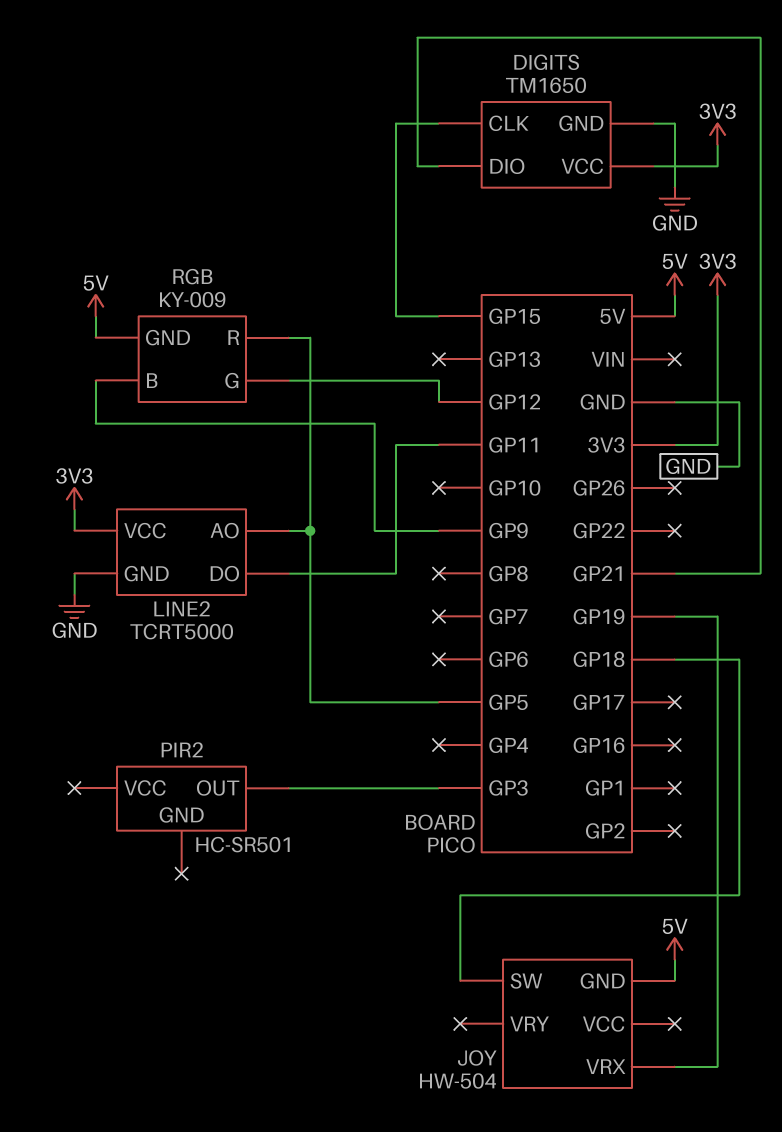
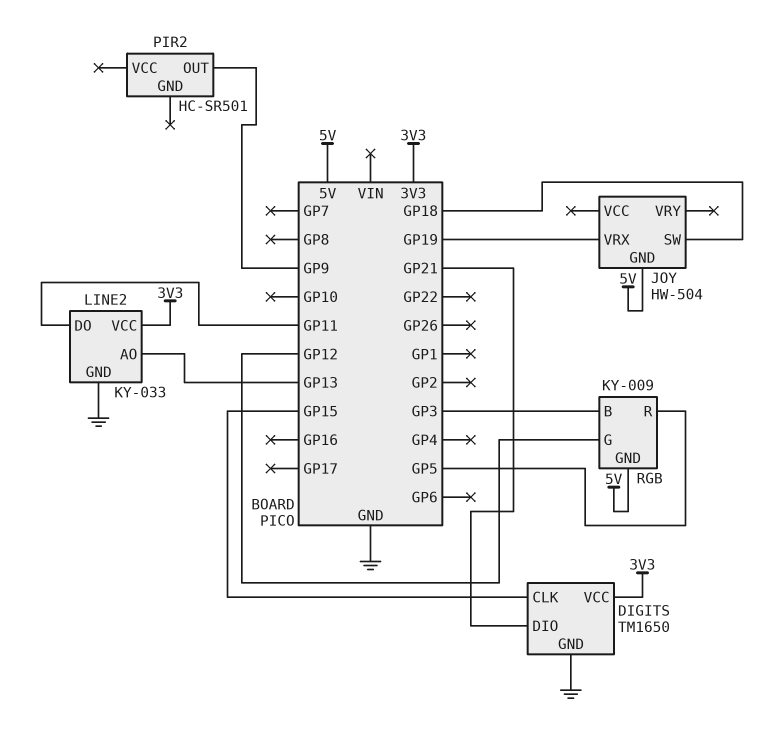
LINE2: TCRT5000 -> KY-033
LINE2 pin AO: GP5 -> GP13
PIR2 pin OUT: GP3 -> GP9
RGB pin B: GP9 -> GP3

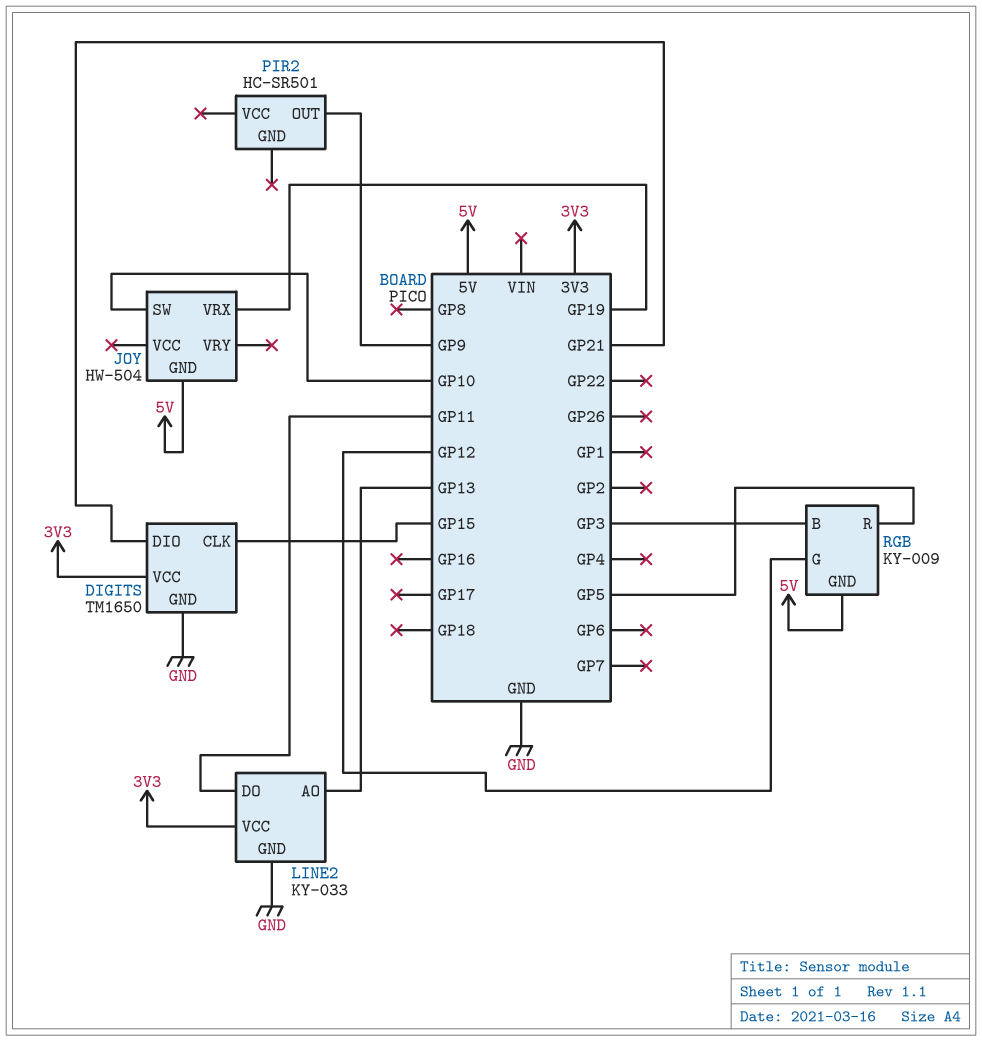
JOY pin SW: GP18 -> GP10

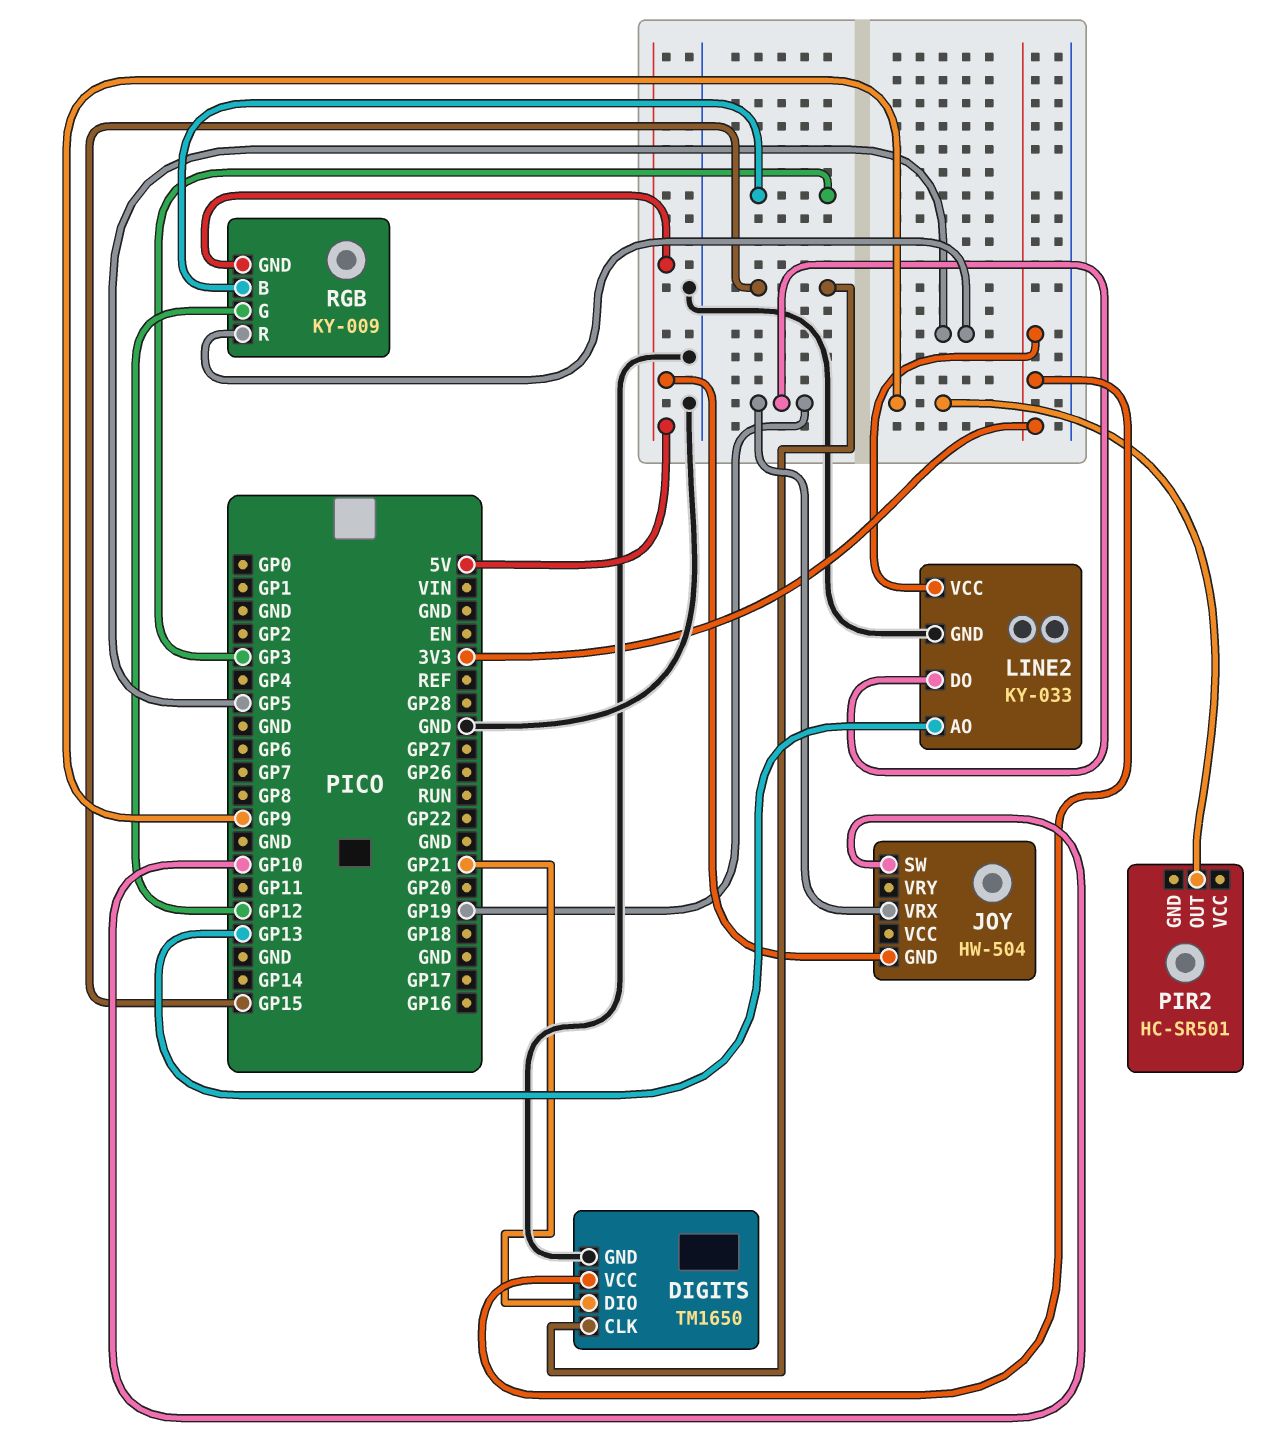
LINE2 pin DO: GP11 -> GP19

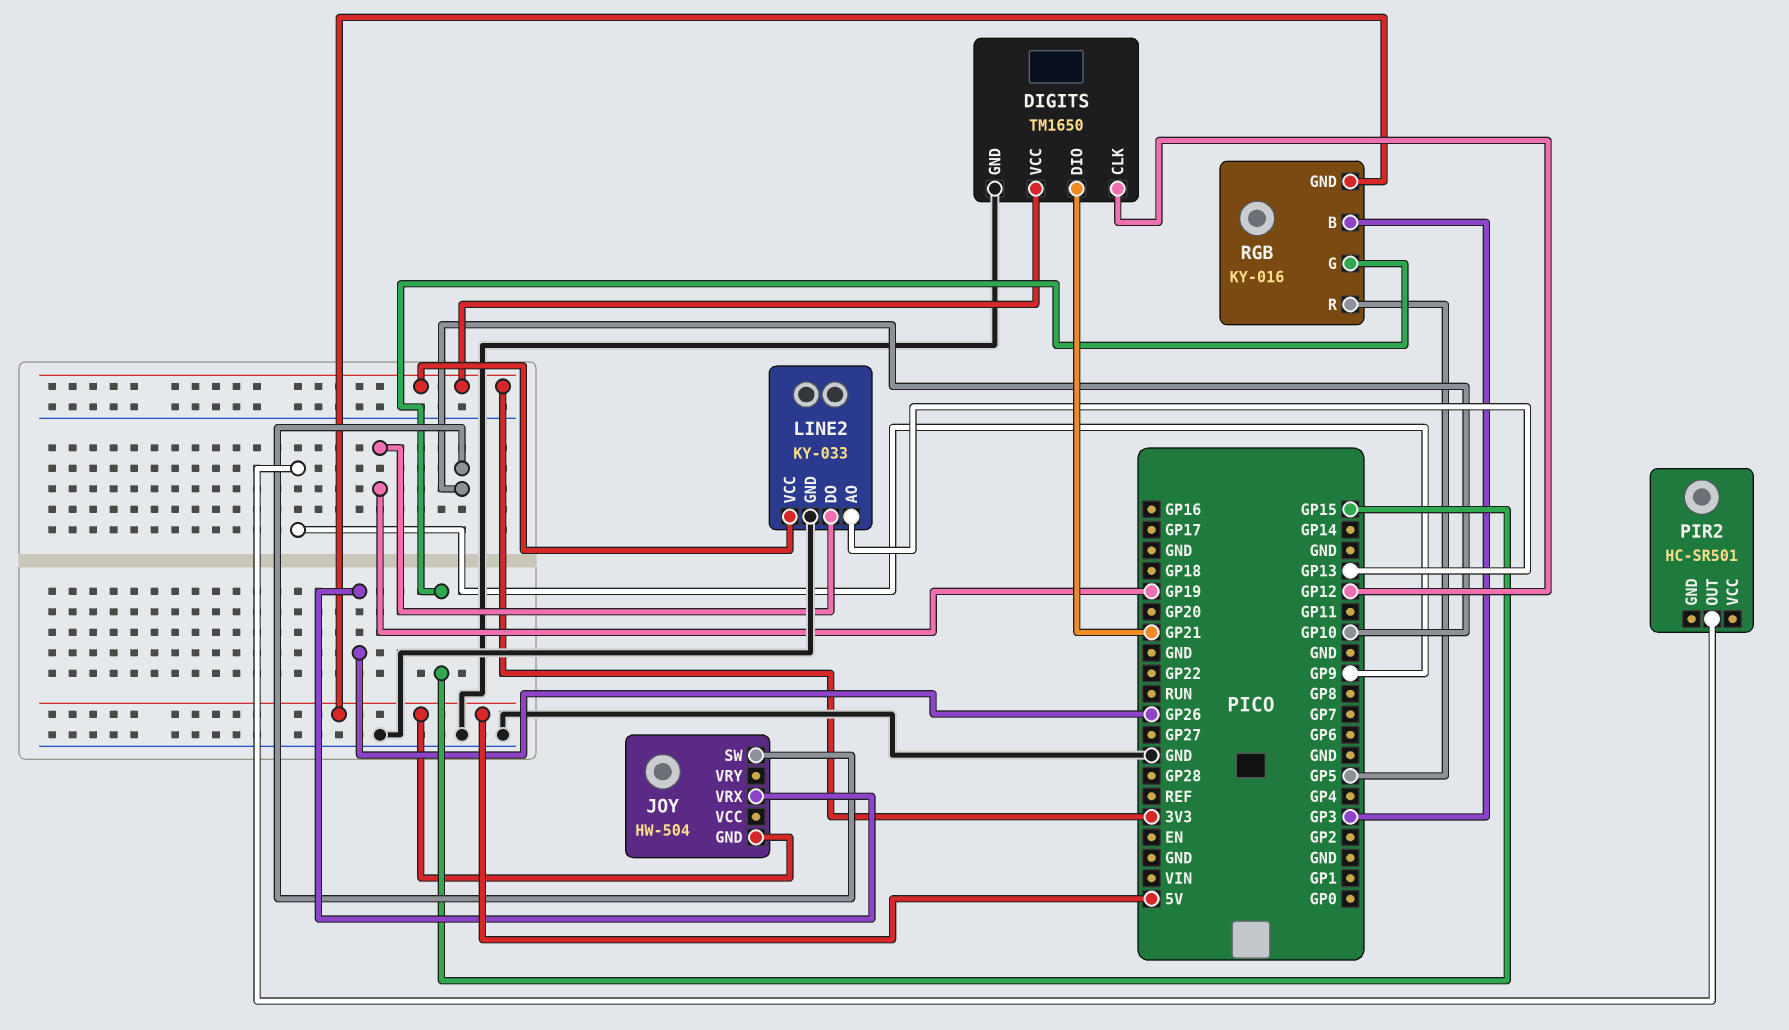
DIGITS pin CLK: GP15 -> GP12
JOY pin VRX: GP19 -> GP26
RGB: KY-009 -> KY-016
RGB pin G: GP12 -> GP15

